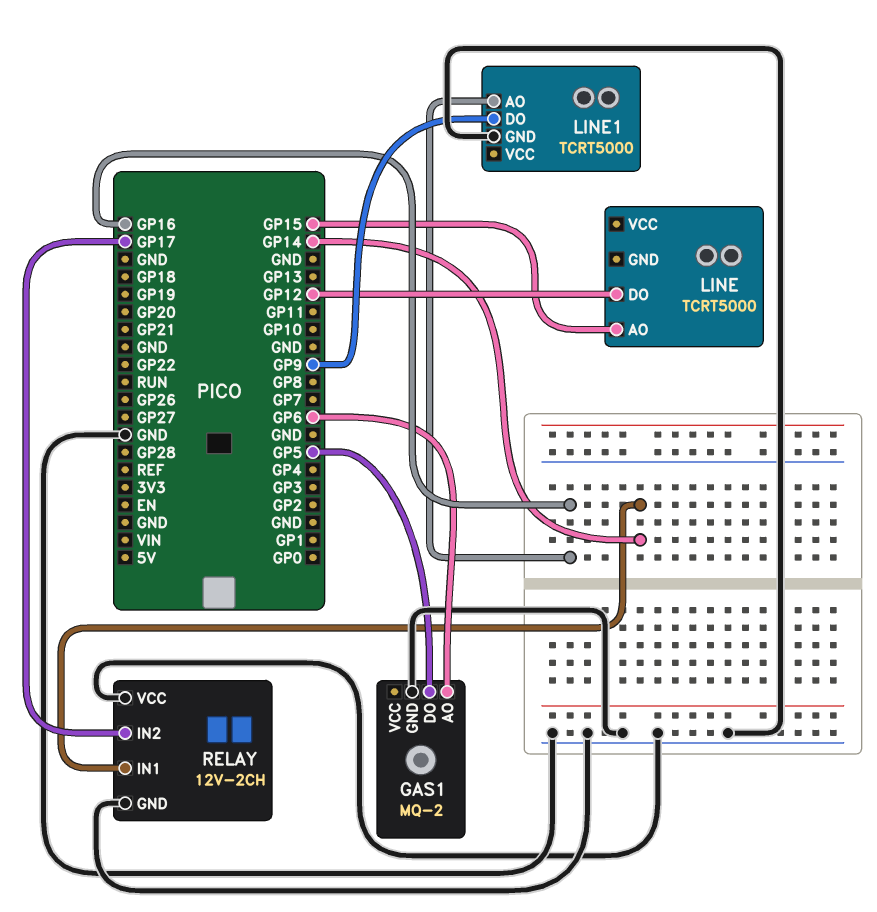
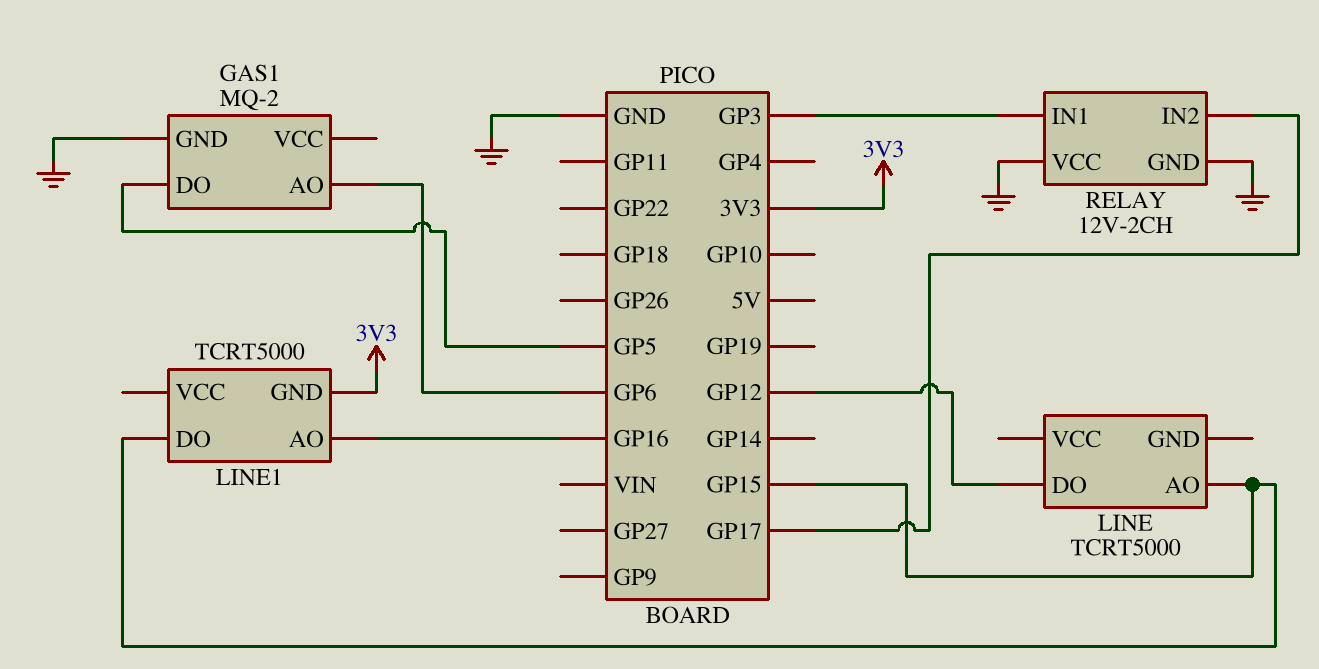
LINE1 pin DO: GP9 -> GP15
LINE1 pin GND: GND -> 3V3
RELAY pin IN1: GP14 -> GP3

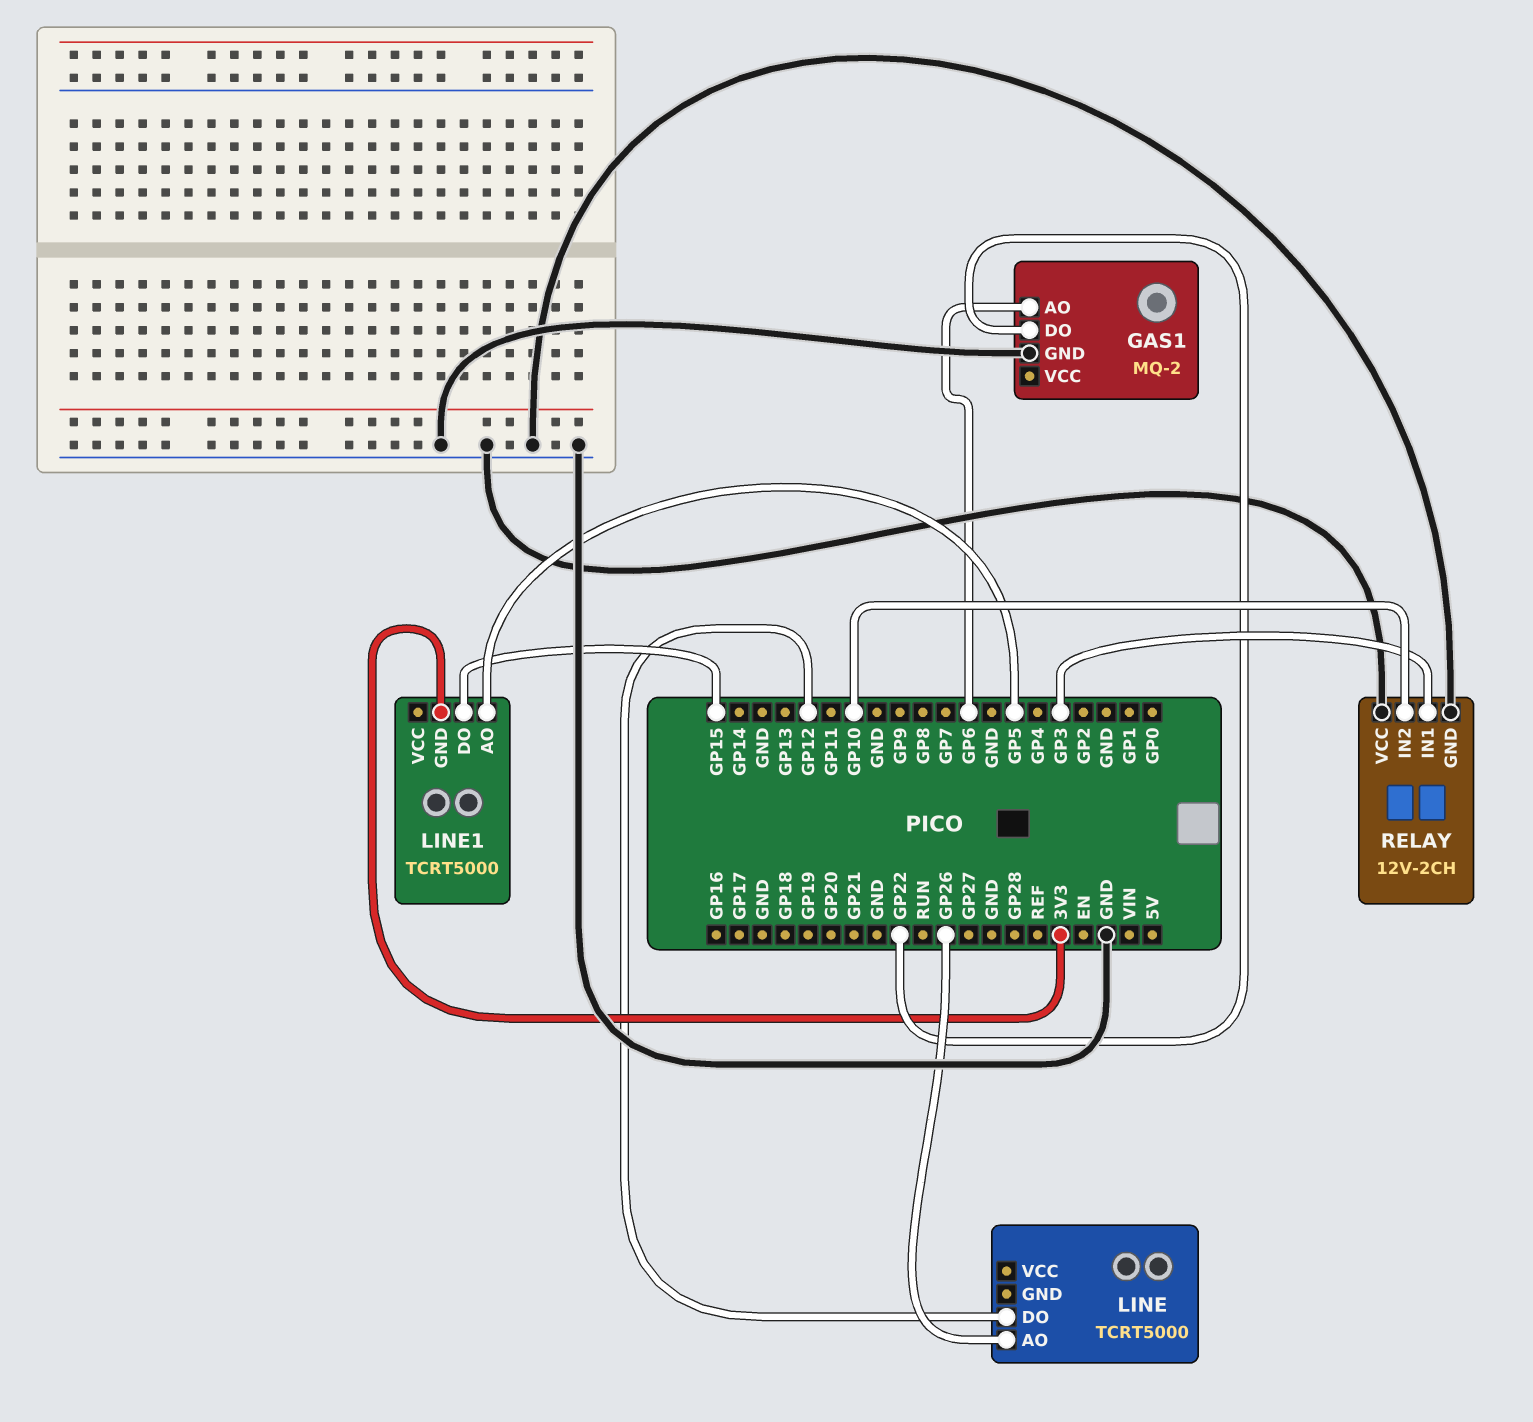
GAS1 pin DO: GP5 -> GP22
LINE pin AO: GP15 -> GP26
LINE1 pin AO: GP16 -> GP5
RELAY pin IN2: GP17 -> GP10

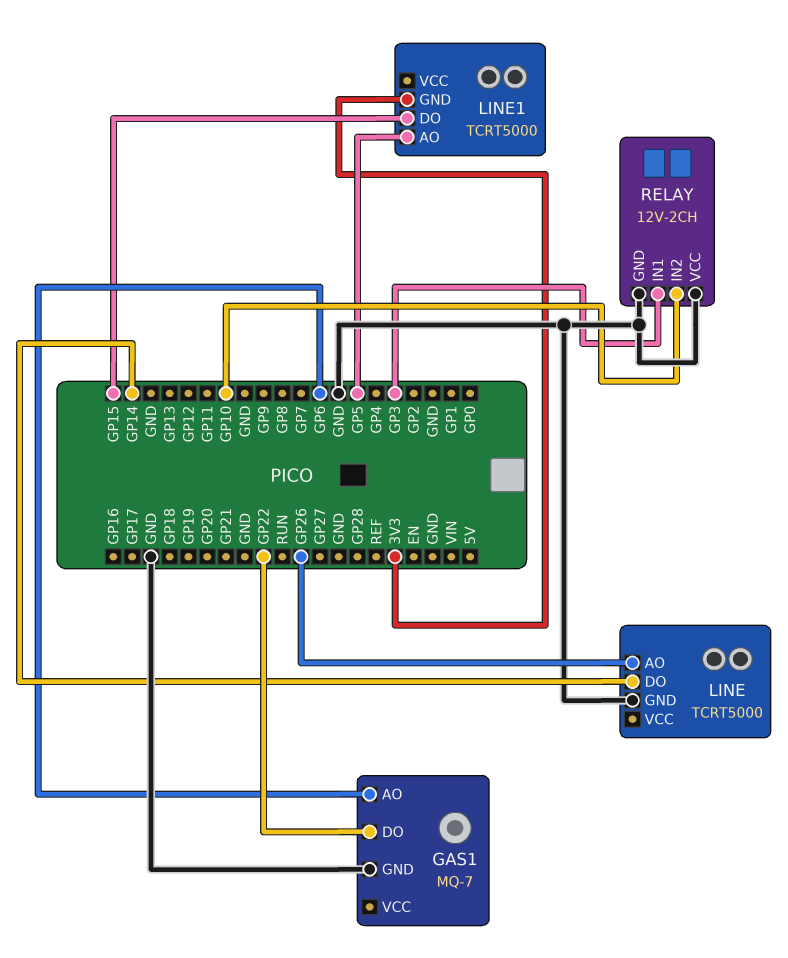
GAS1: MQ-2 -> MQ-7
LINE pin DO: GP12 -> GP14
LINE pin GND: none -> GND

